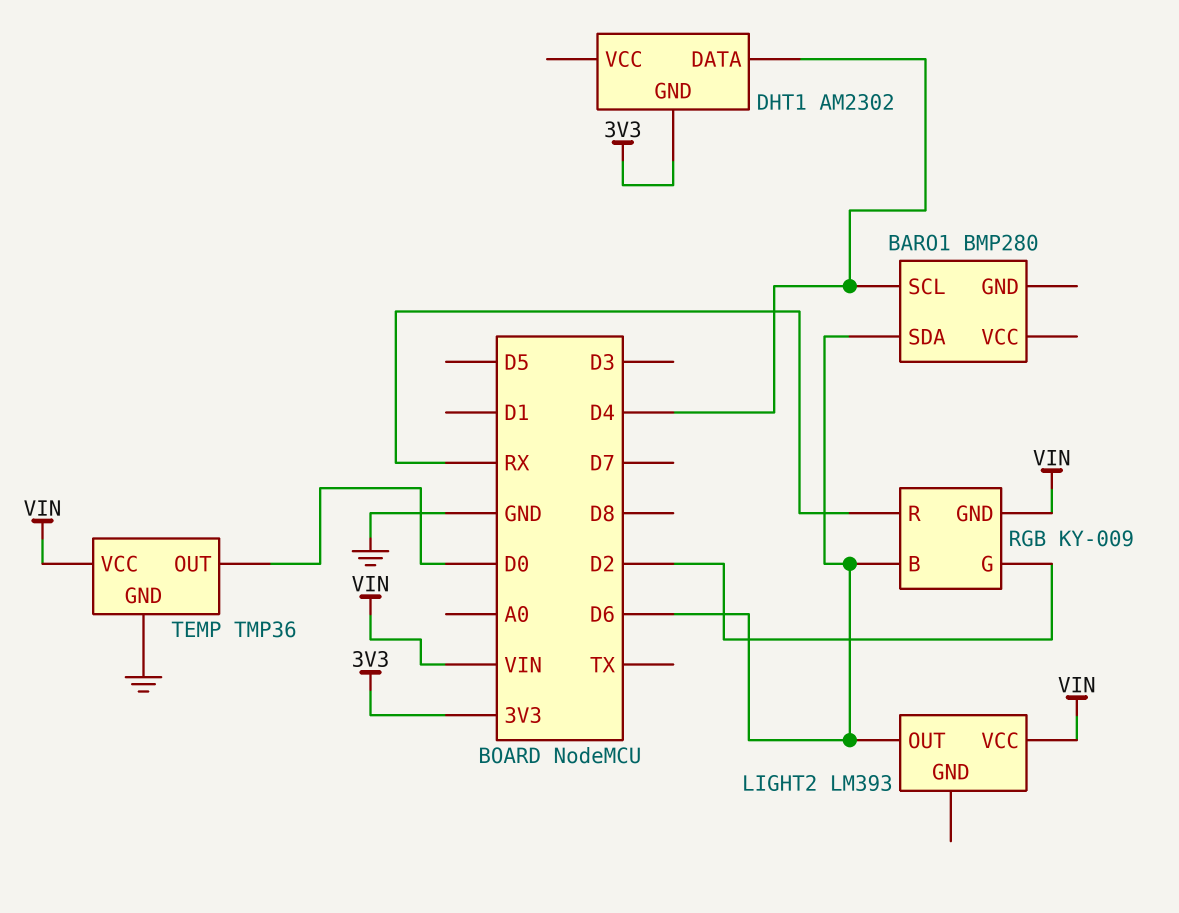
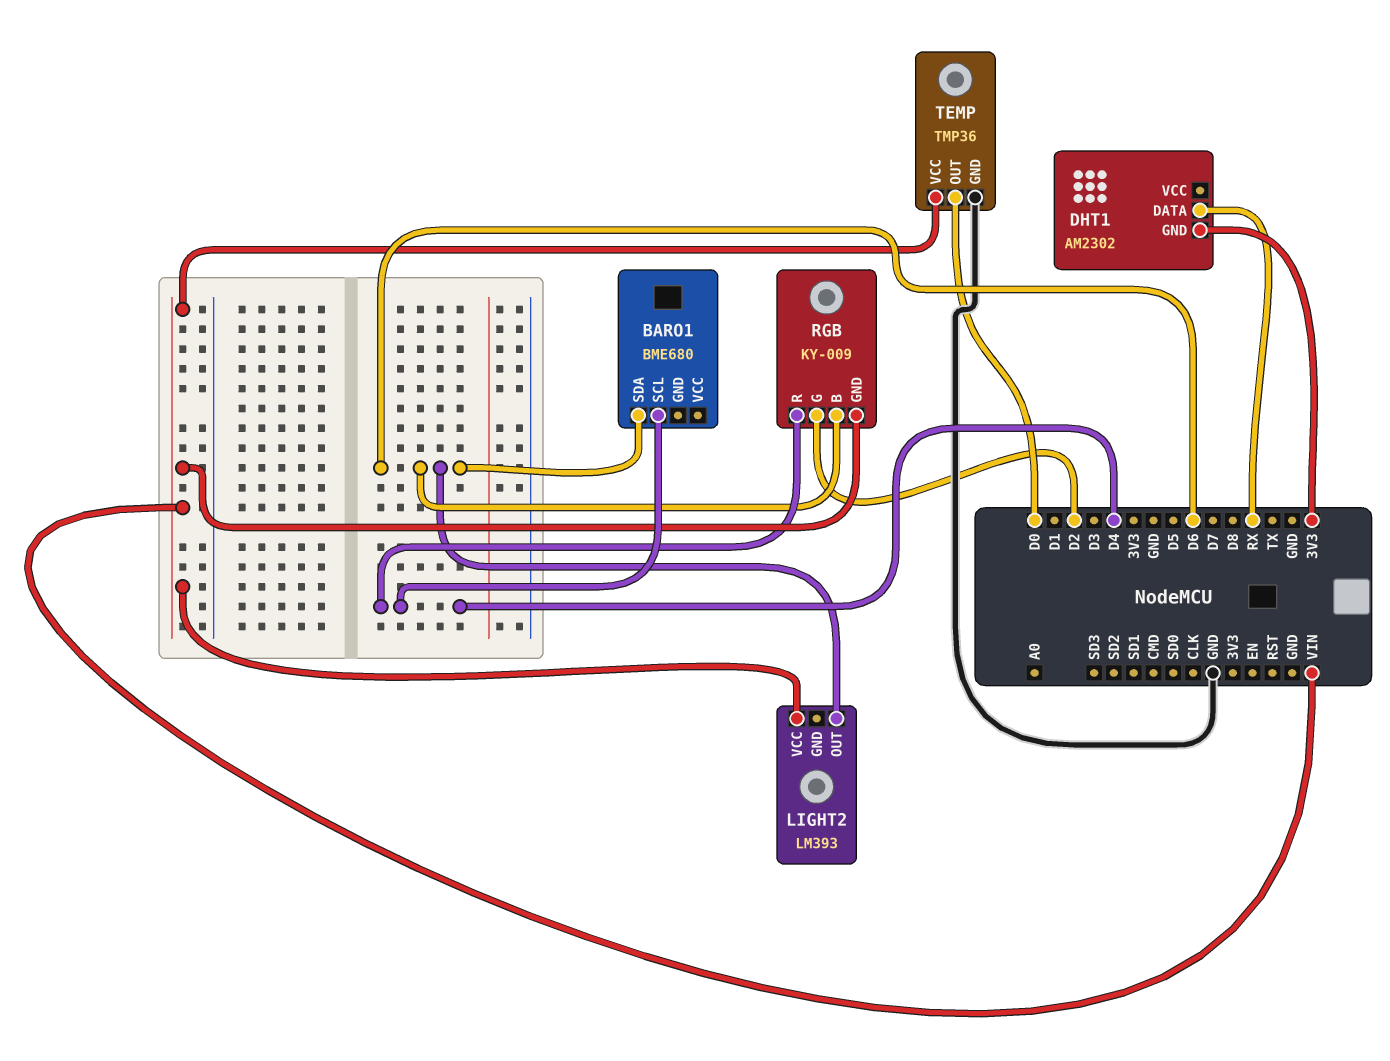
BARO1: BMP280 -> BME680
DHT1 pin DATA: D4 -> RX
RGB pin R: RX -> D4

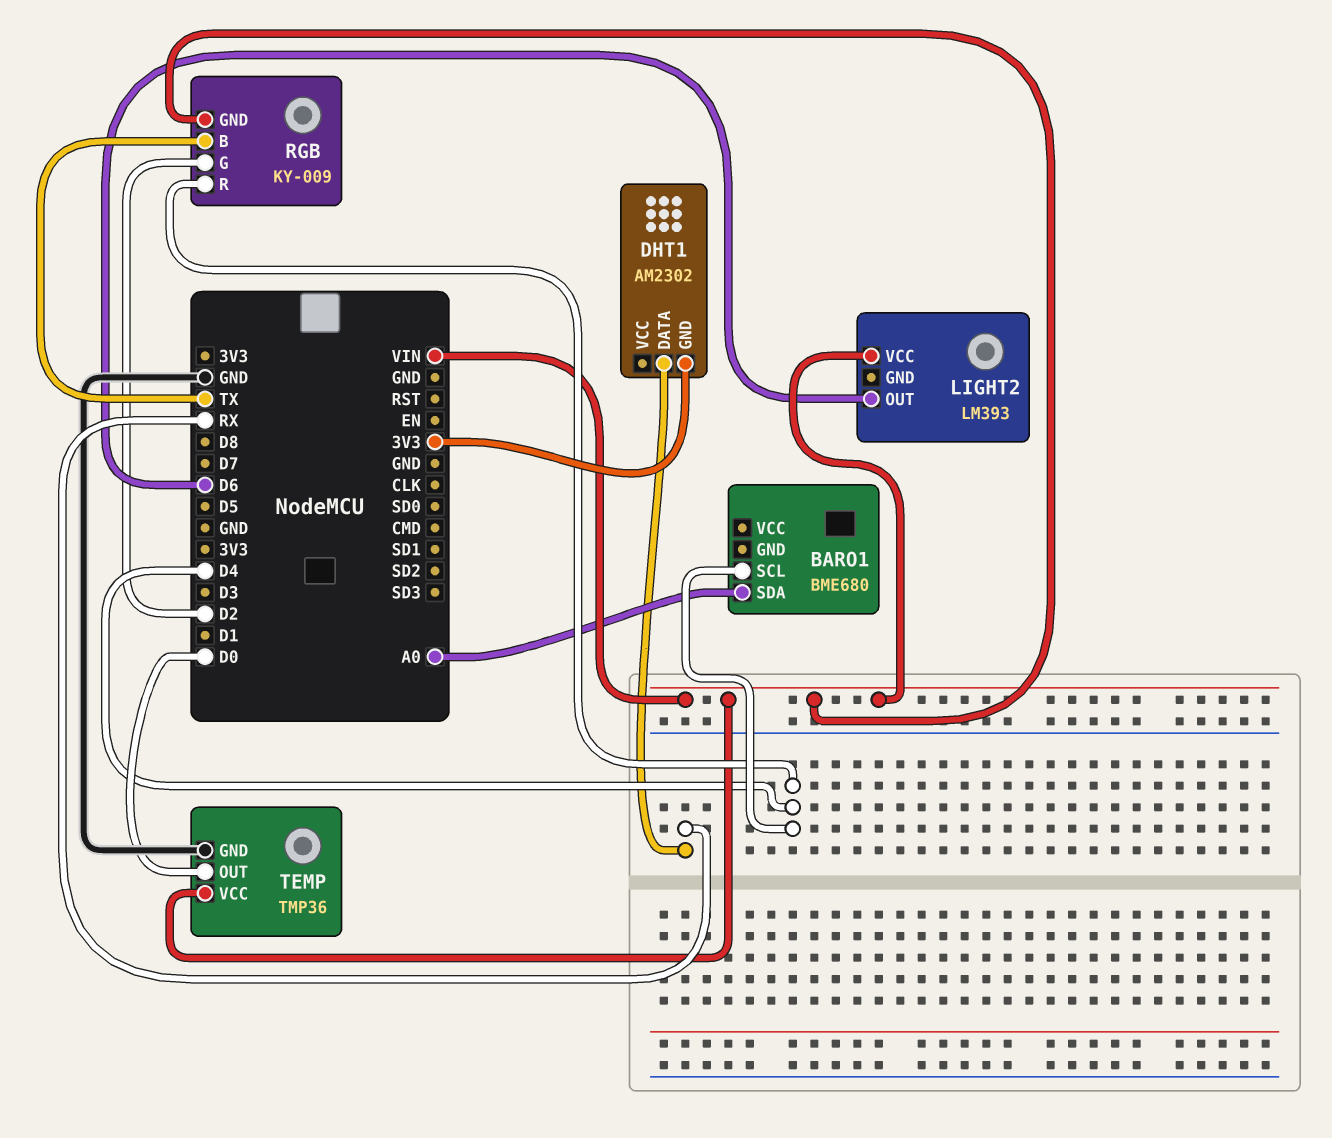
BARO1 pin SDA: D6 -> A0
RGB pin B: D6 -> TX

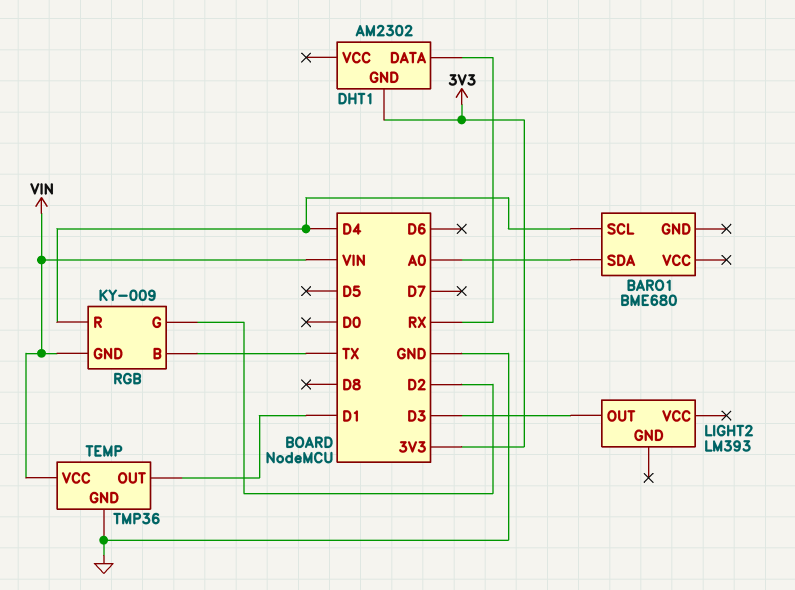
LIGHT2 pin OUT: D6 -> D3
LIGHT2 pin VCC: VIN -> none
TEMP pin OUT: D0 -> D1

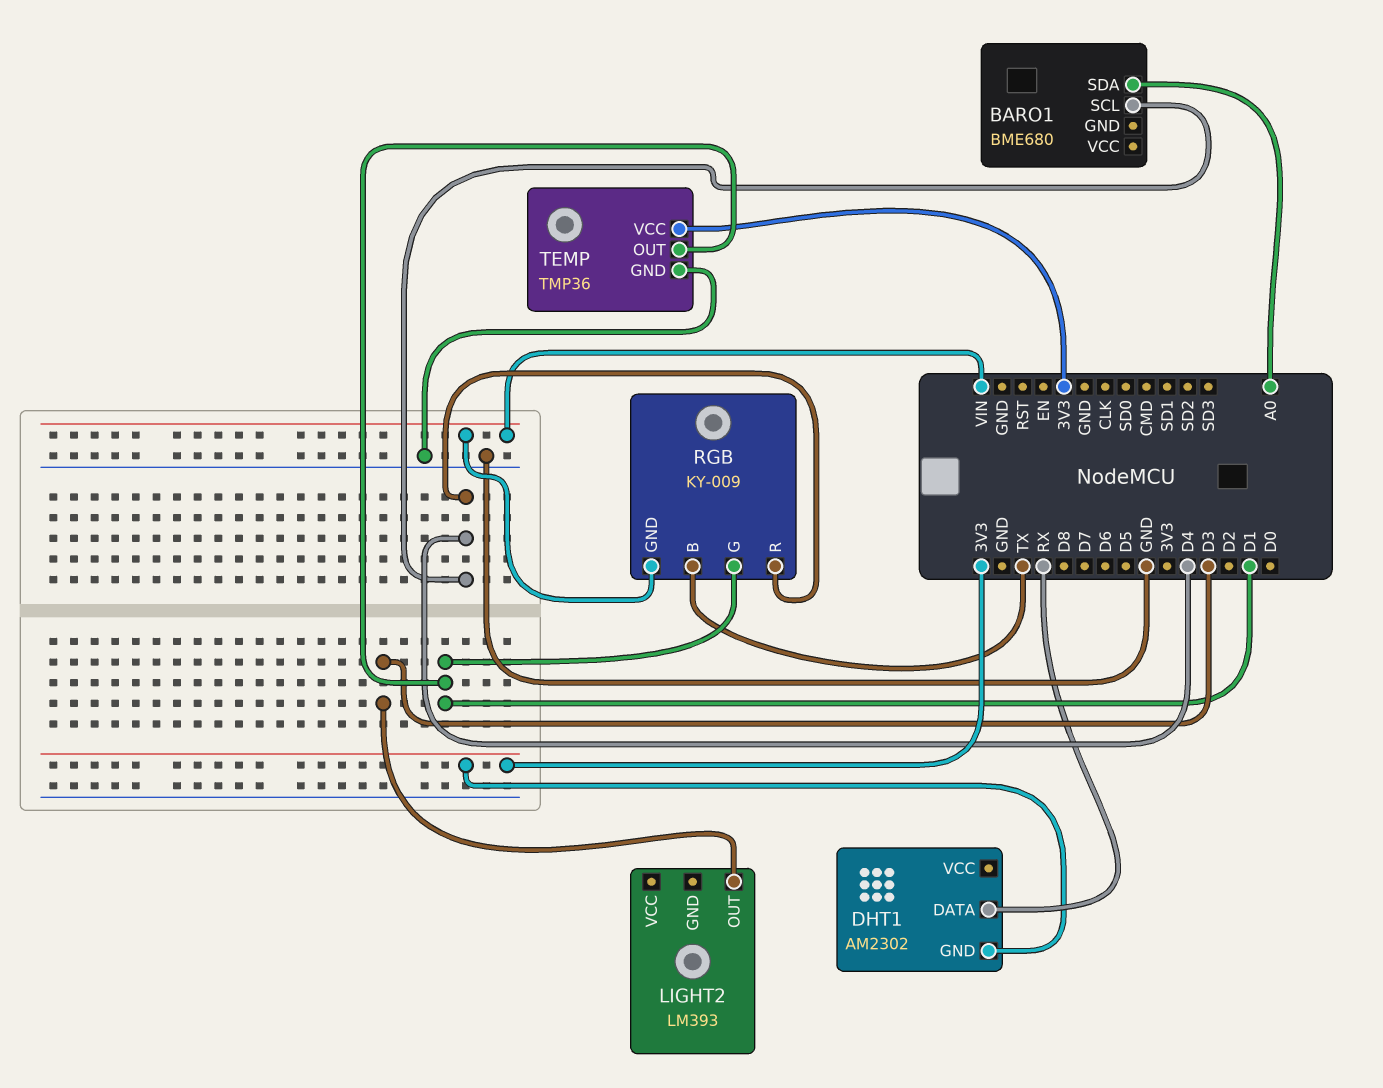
RGB pin G: D2 -> D1
TEMP pin VCC: VIN -> 3V3

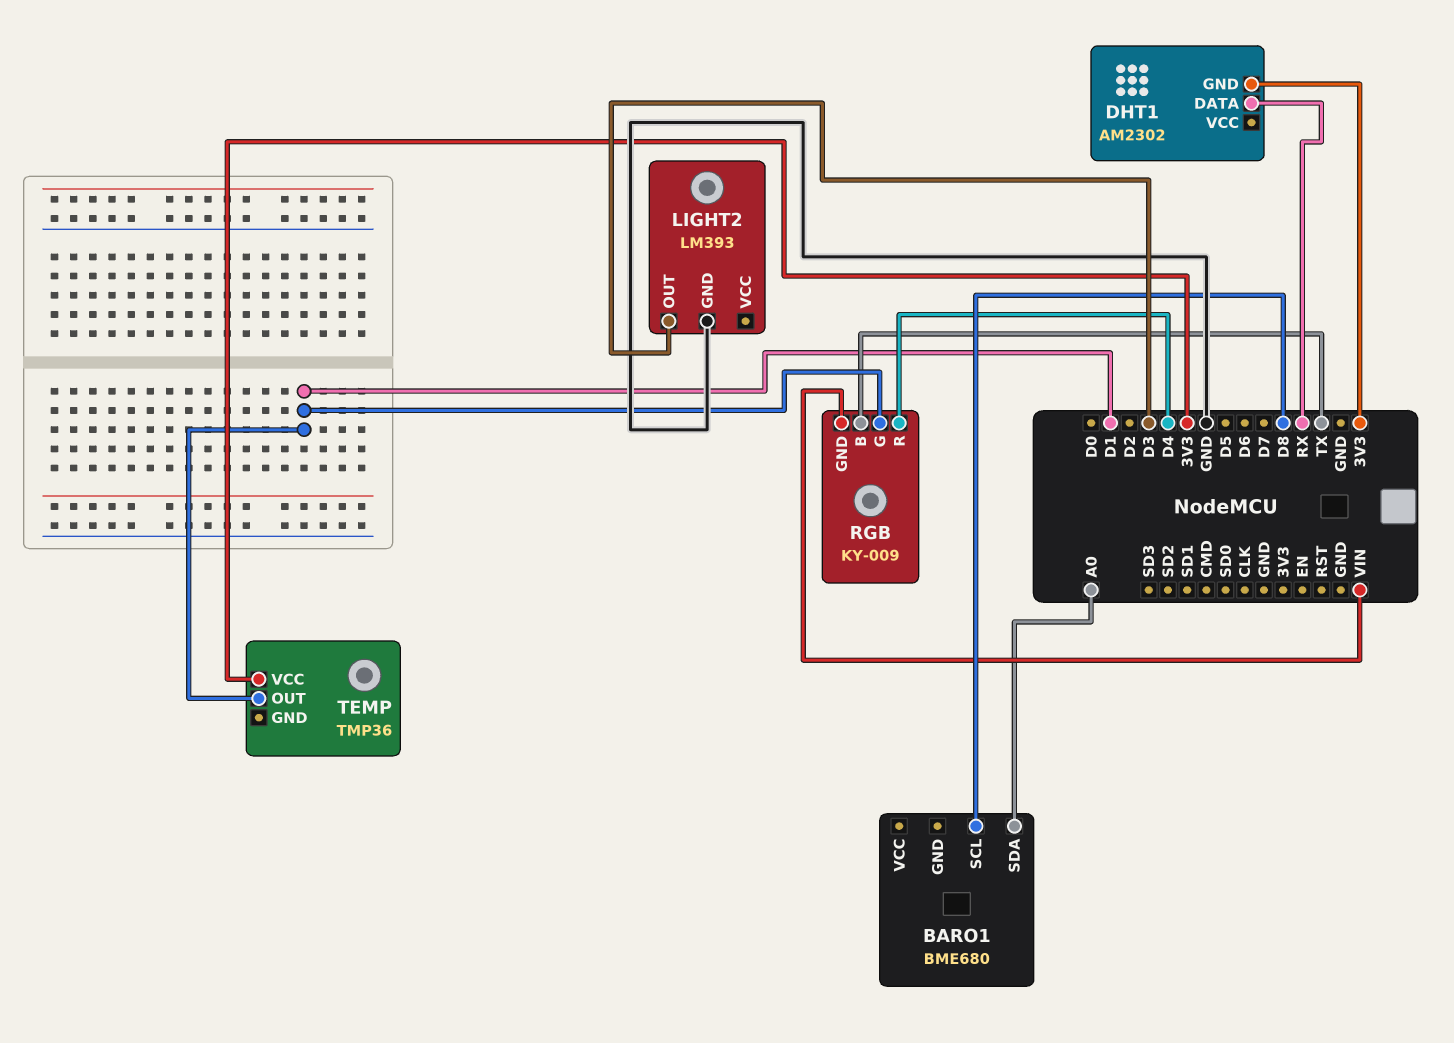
BARO1 pin SCL: D4 -> D8
LIGHT2 pin GND: none -> GND
TEMP pin GND: GND -> none

